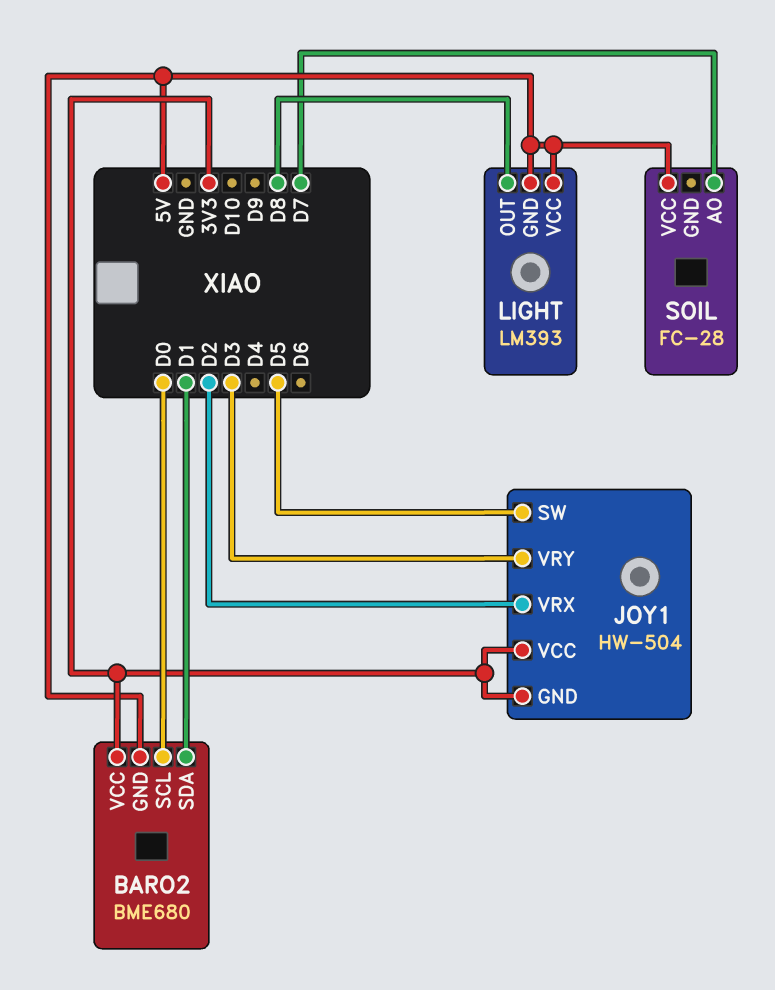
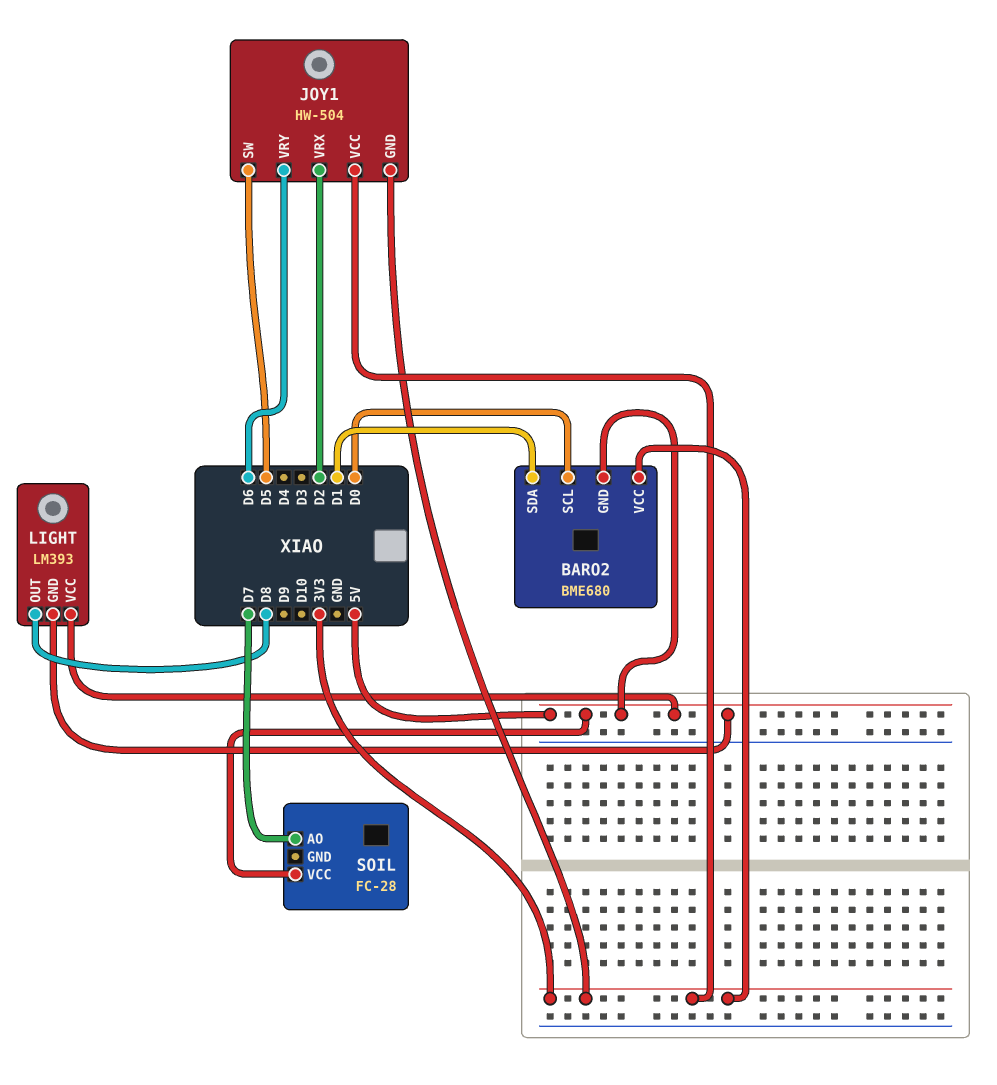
JOY1 pin VRY: D3 -> D6

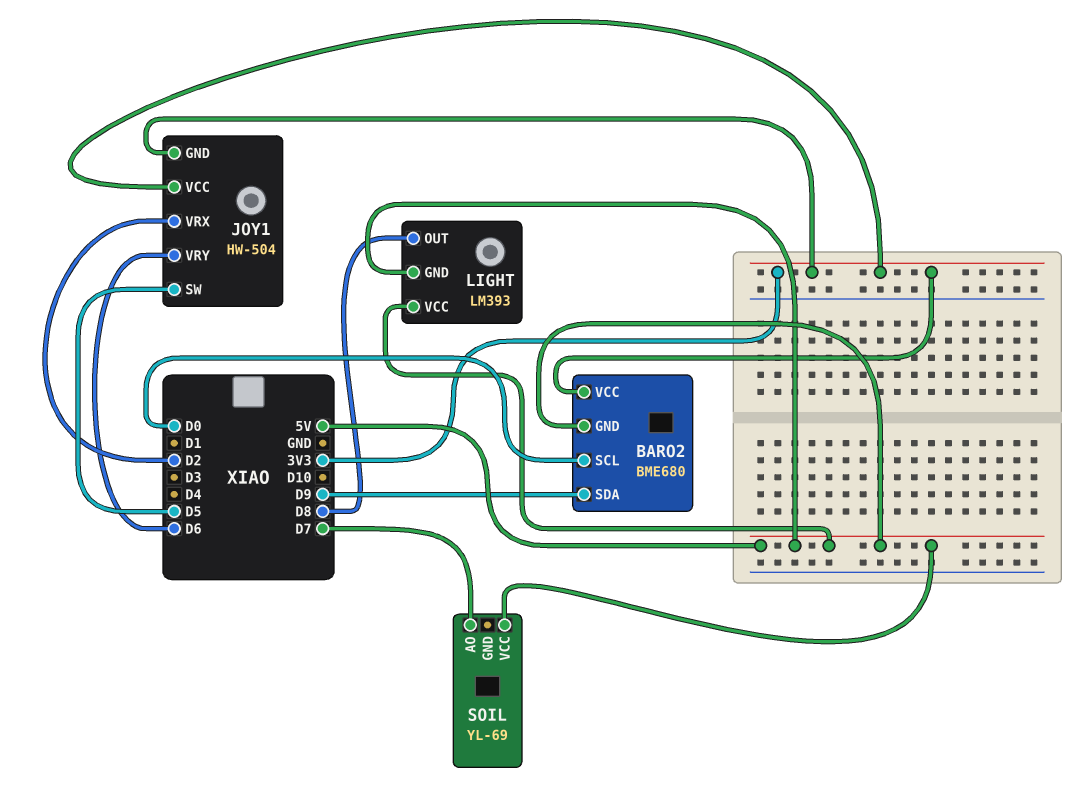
BARO2 pin SDA: D1 -> D9
SOIL: FC-28 -> YL-69

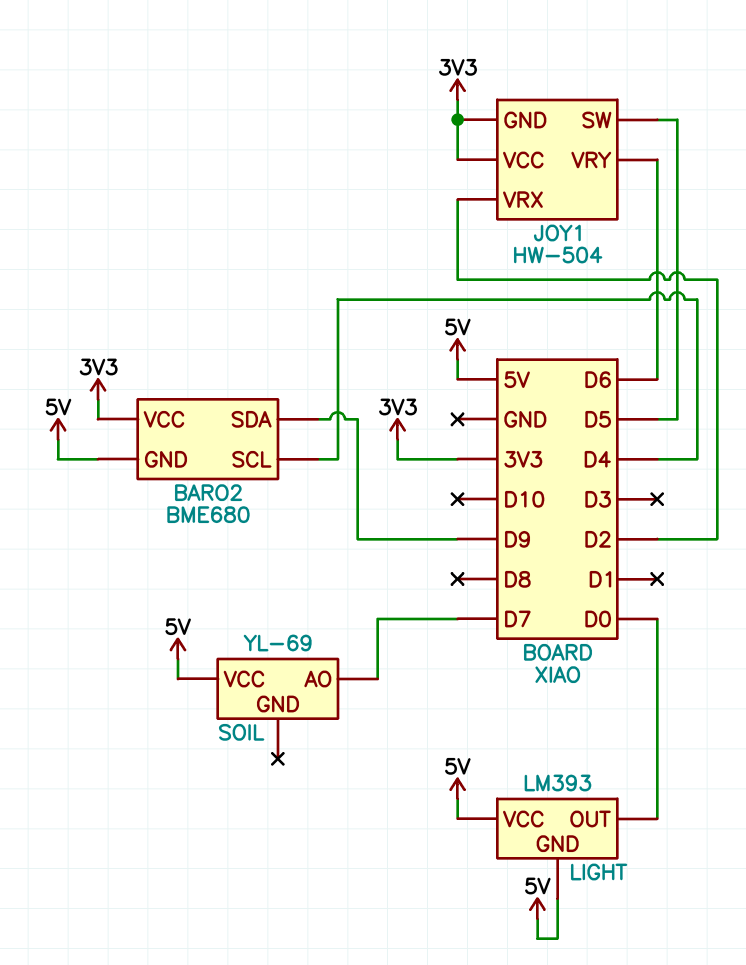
BARO2 pin SCL: D0 -> D4
LIGHT pin OUT: D8 -> D0

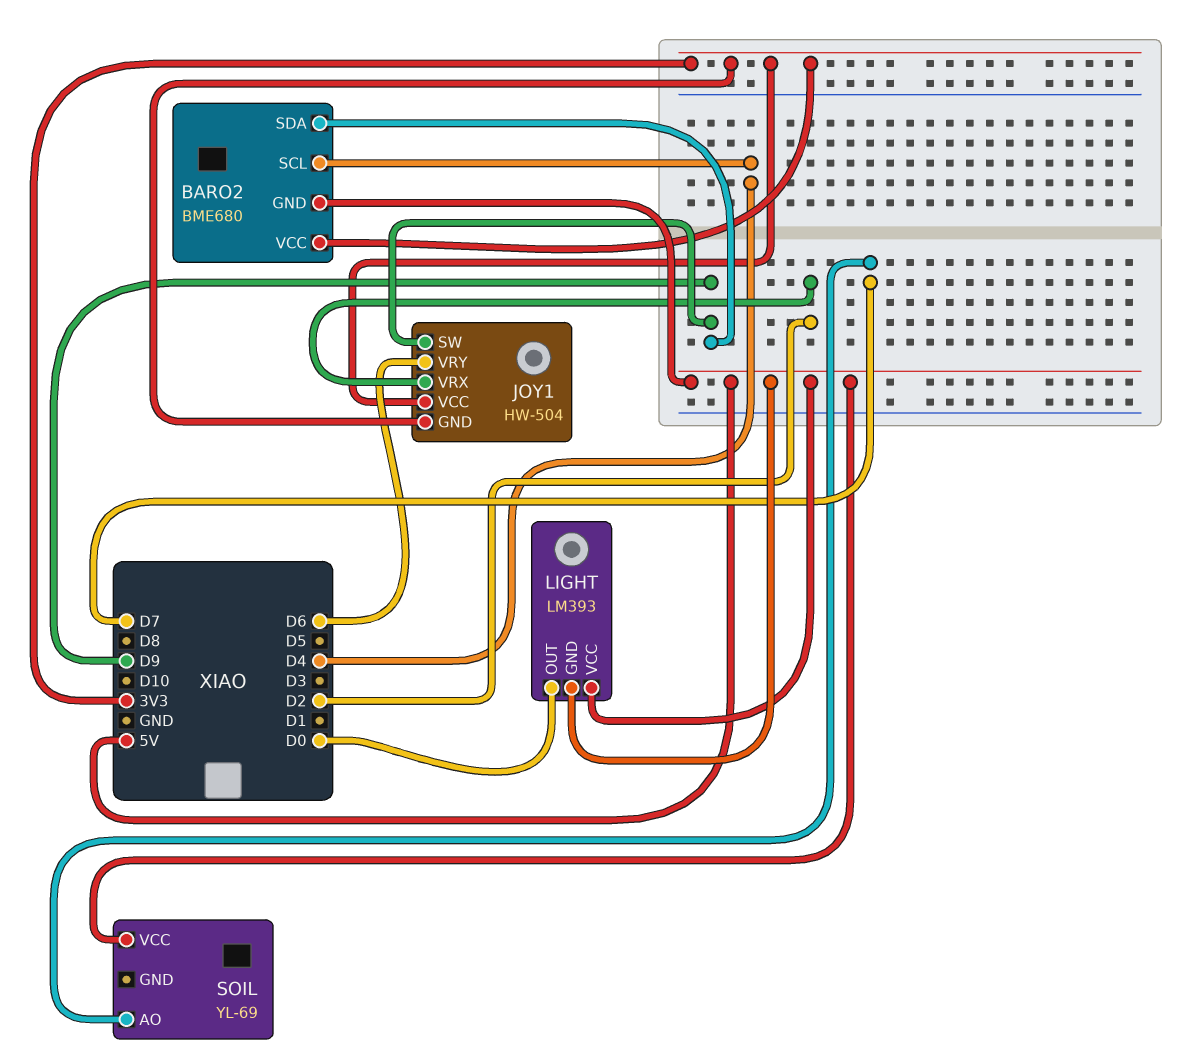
JOY1 pin SW: D5 -> D9

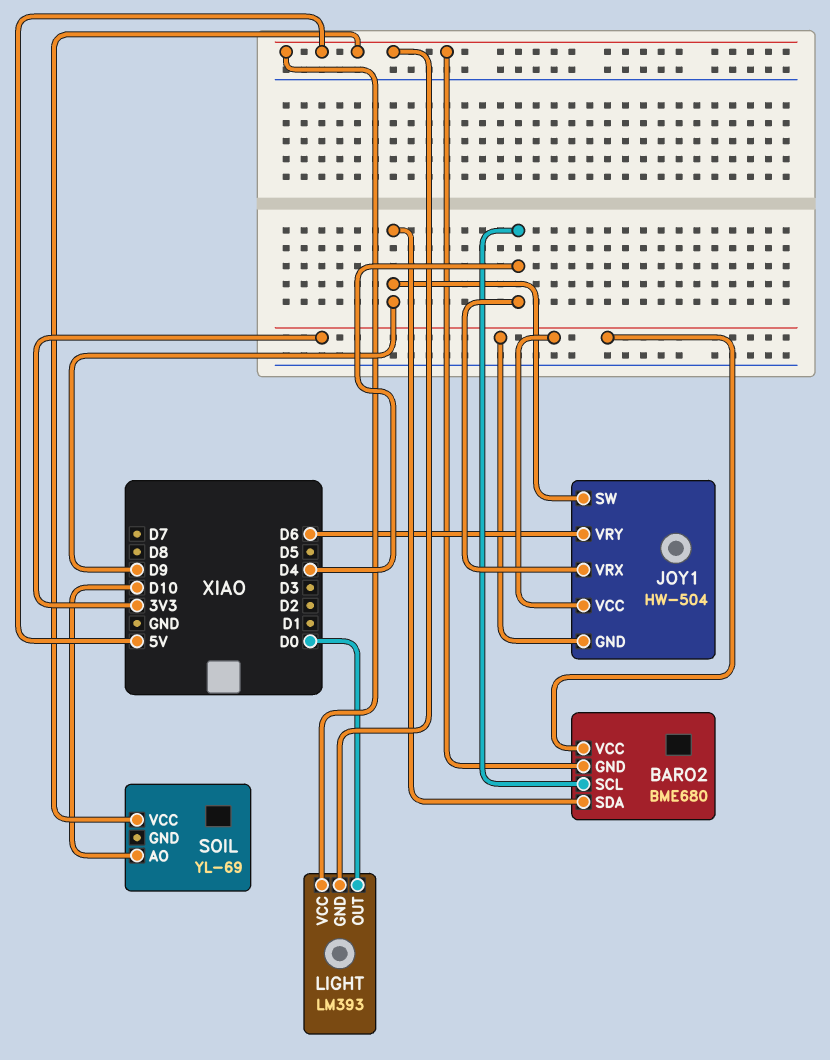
JOY1 pin VRX: D2 -> D4
SOIL pin AO: D7 -> D10

